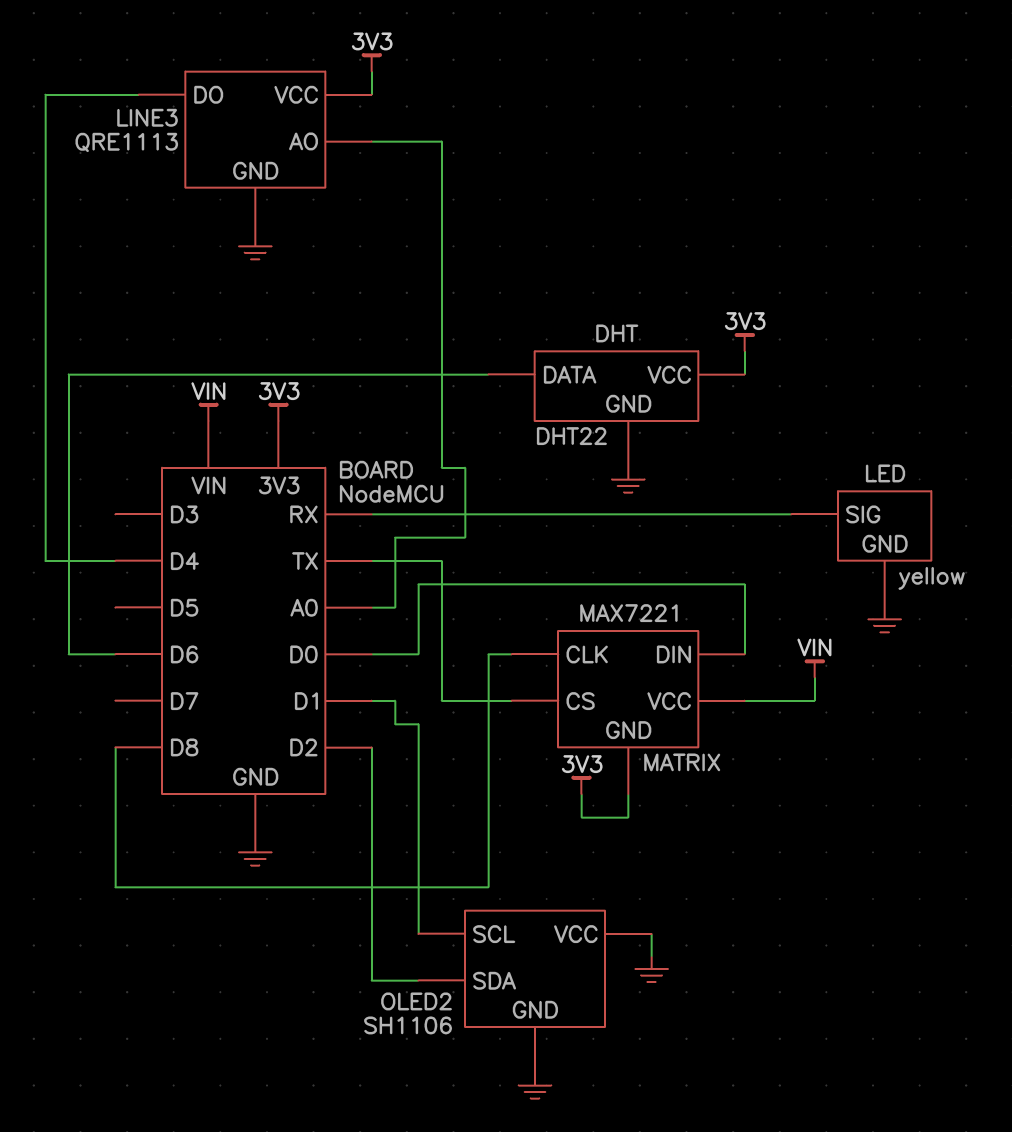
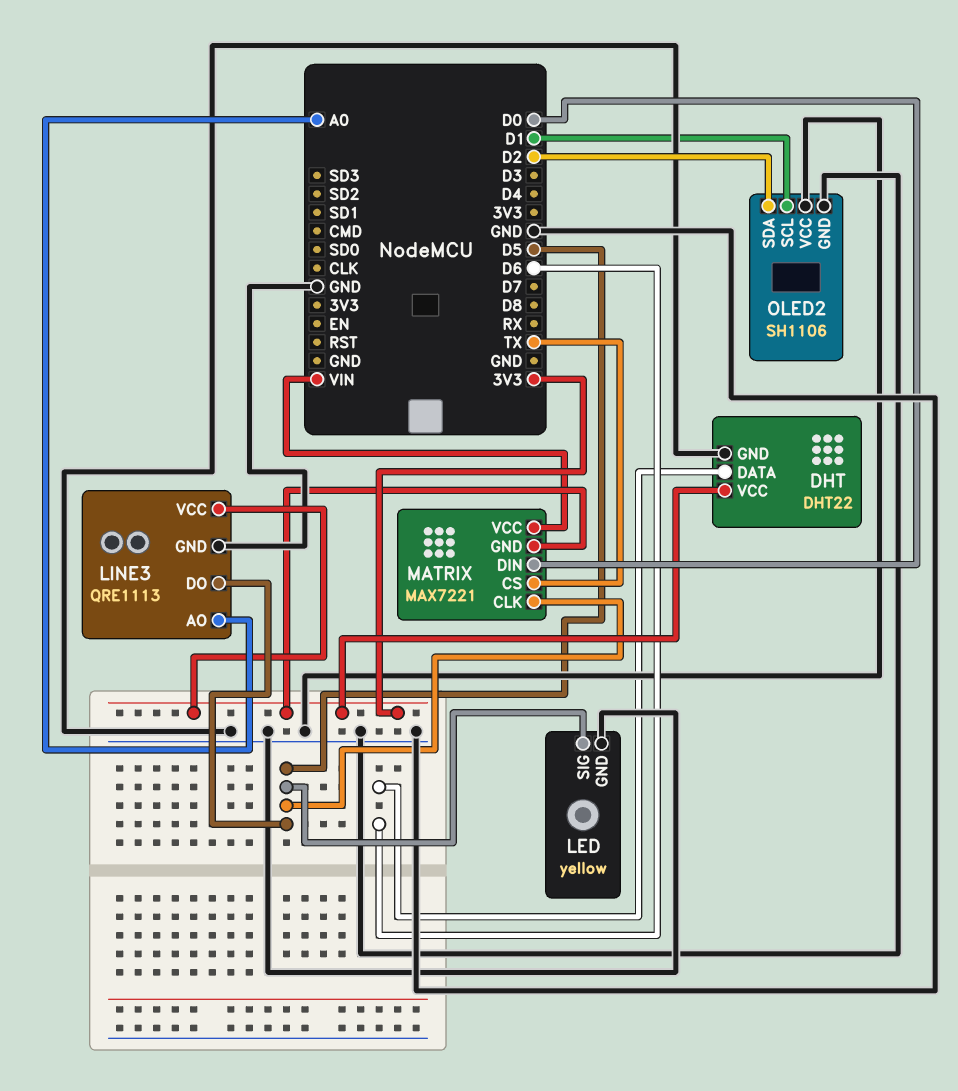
LED pin SIG: RX -> D5
LINE3 pin DO: D4 -> D5
MATRIX pin CLK: D8 -> D5

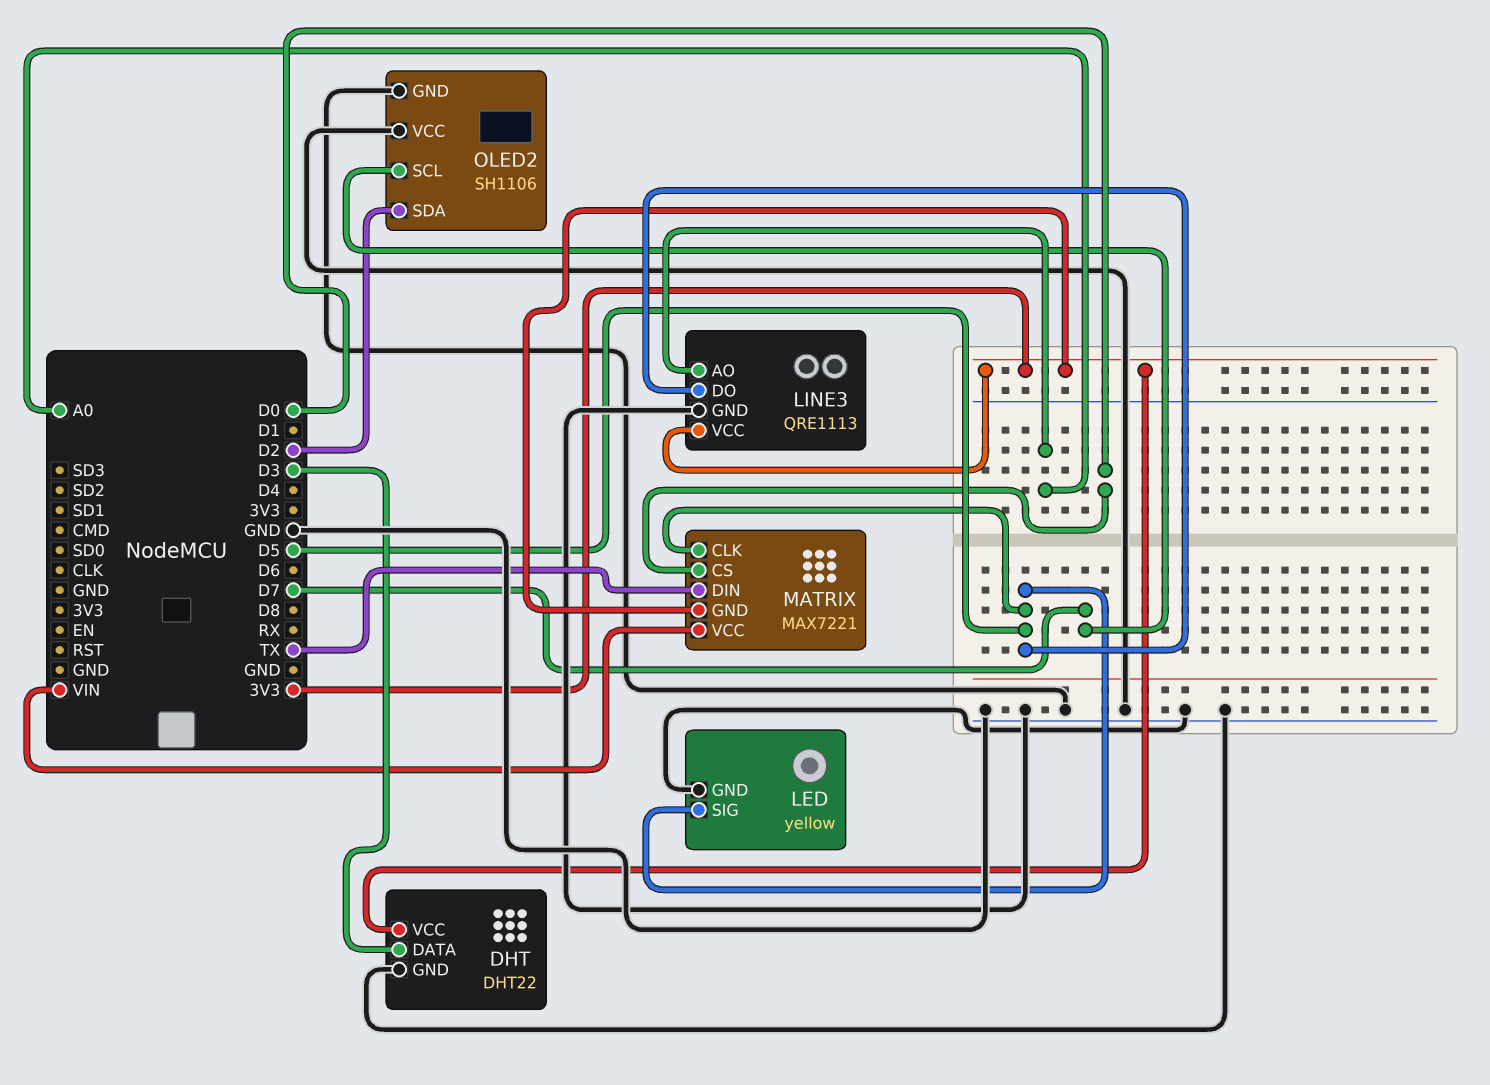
DHT pin DATA: D6 -> D3
MATRIX pin CS: TX -> D0
MATRIX pin DIN: D0 -> TX
OLED2 pin SCL: D1 -> D7

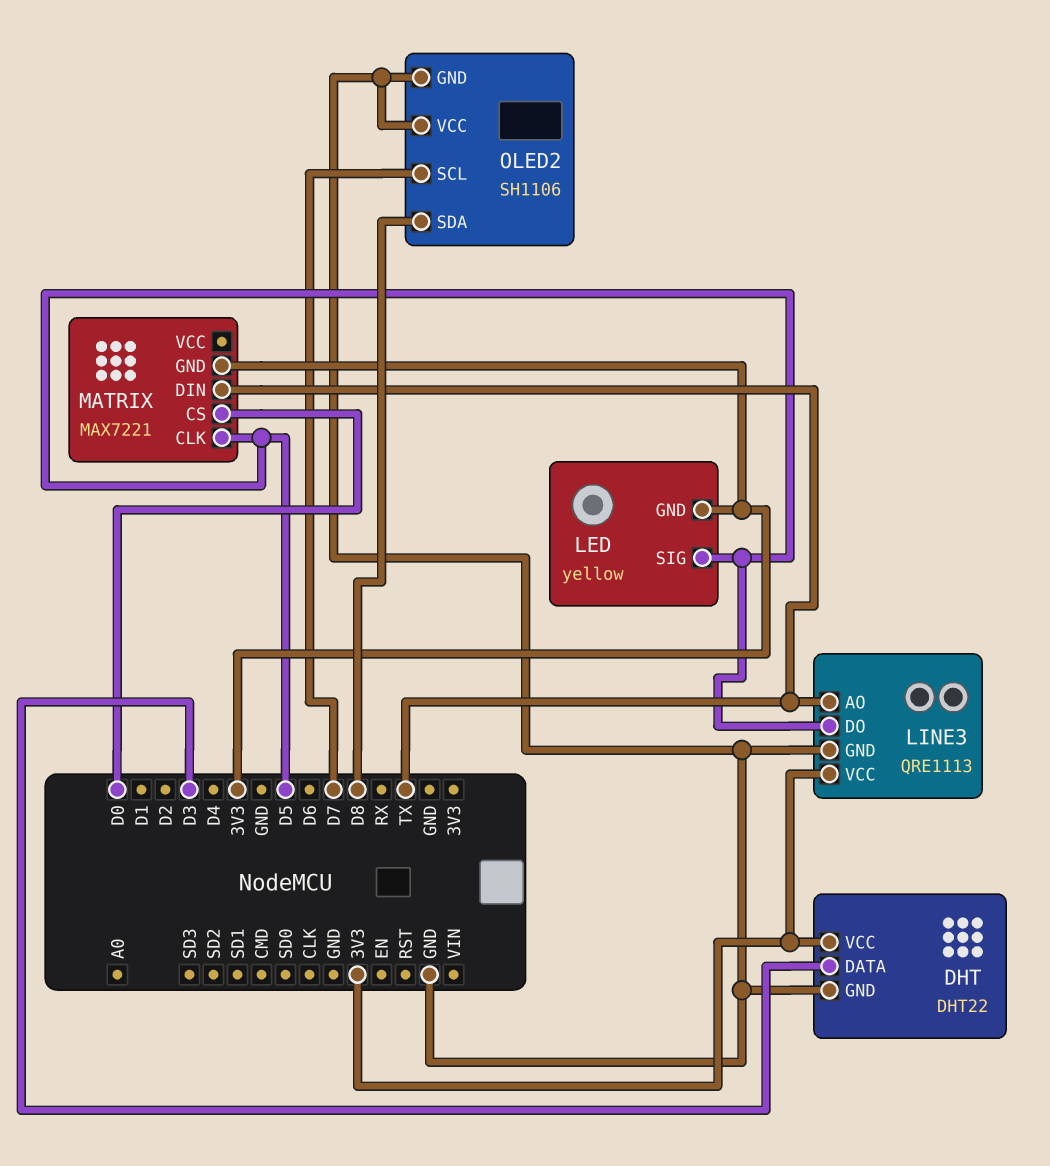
LED pin GND: GND -> 3V3
LINE3 pin AO: A0 -> TX
MATRIX pin VCC: VIN -> none
OLED2 pin SDA: D2 -> D8

